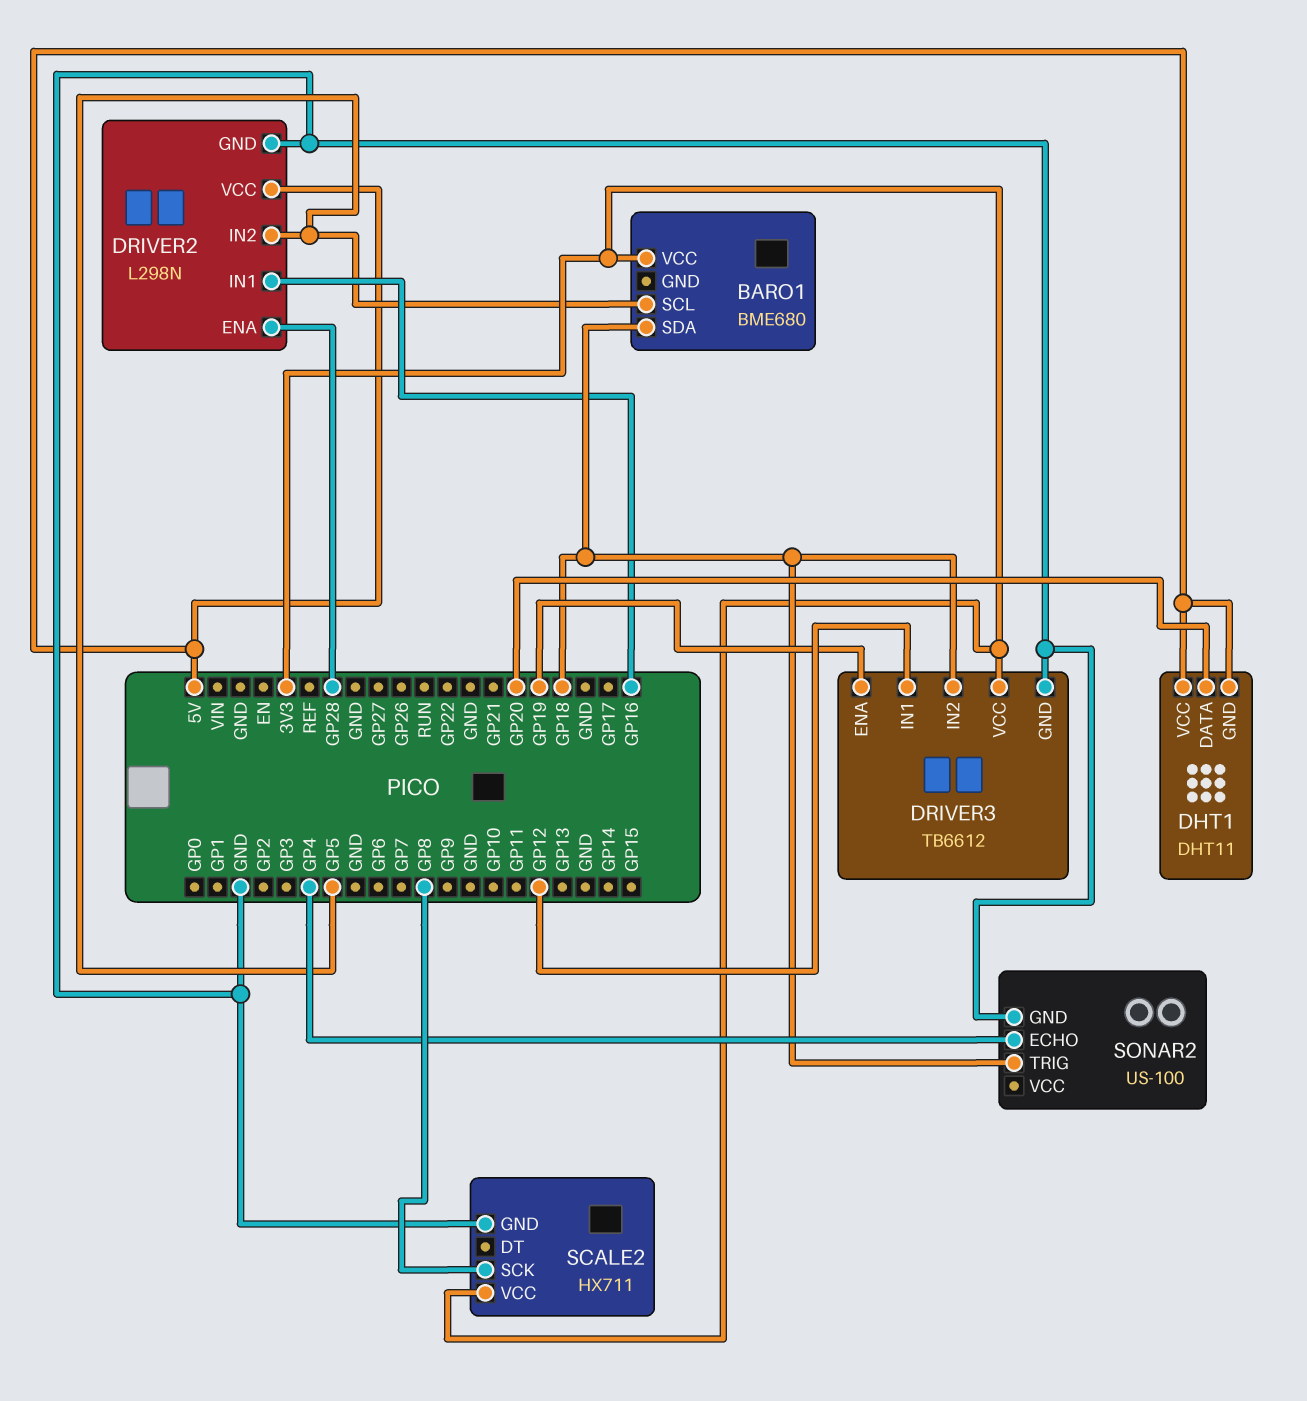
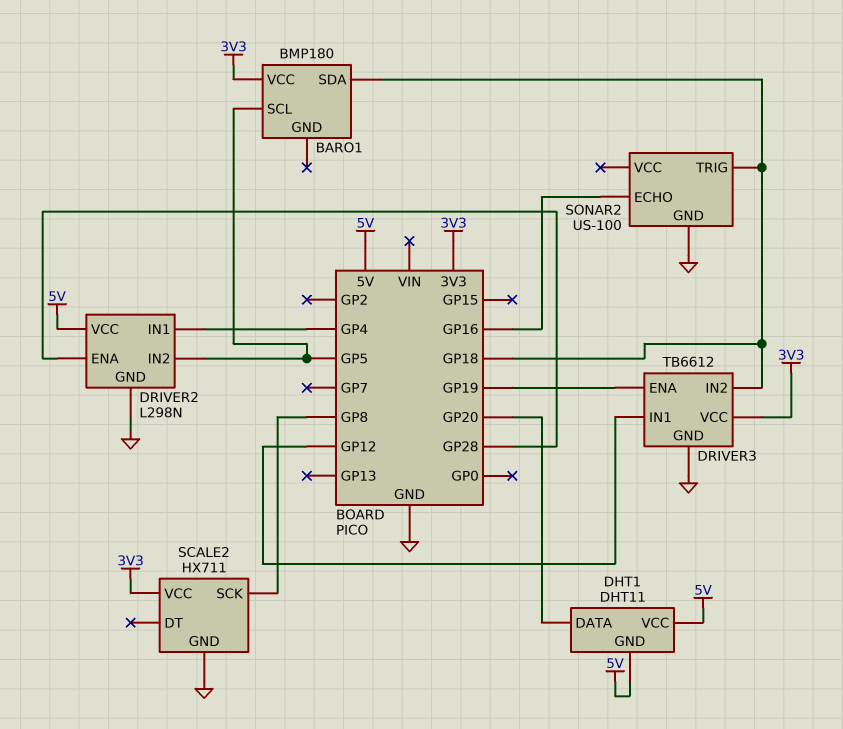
BARO1: BME680 -> BMP180
DRIVER2 pin IN1: GP16 -> GP4
SONAR2 pin ECHO: GP4 -> GP16

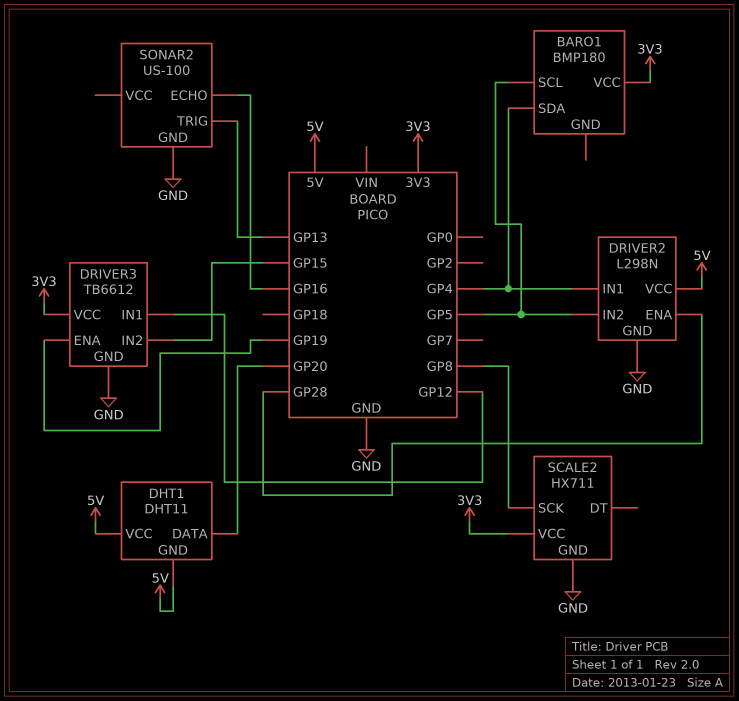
BARO1 pin SDA: GP18 -> GP4
DRIVER3 pin IN2: GP18 -> GP15
SONAR2 pin TRIG: GP18 -> GP13

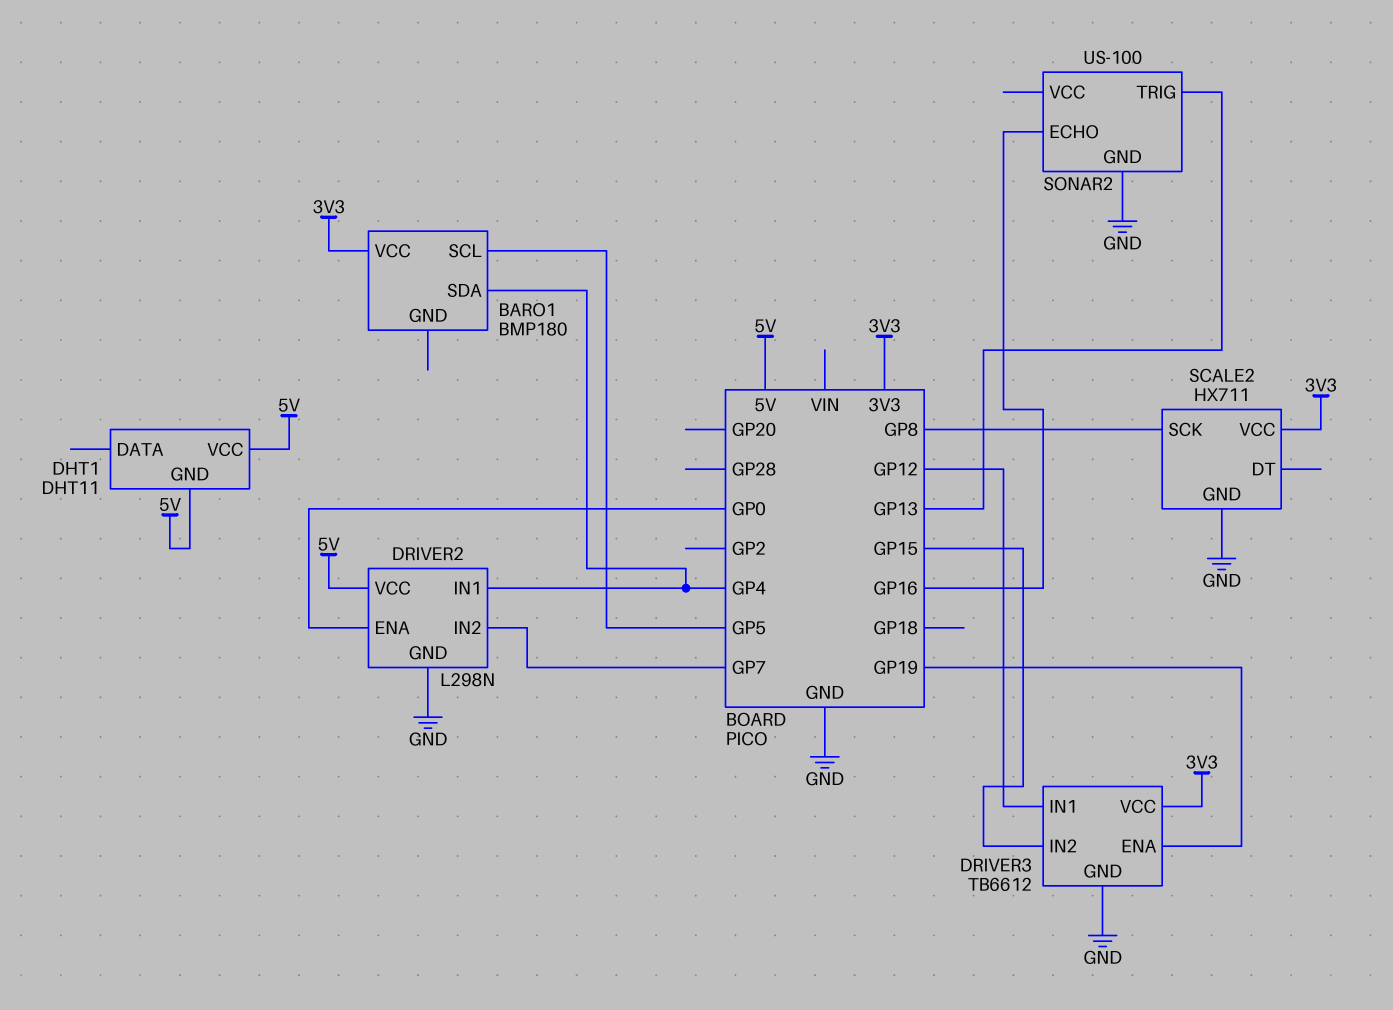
DHT1 pin DATA: GP20 -> none
DRIVER2 pin ENA: GP28 -> GP0
DRIVER2 pin IN2: GP5 -> GP7

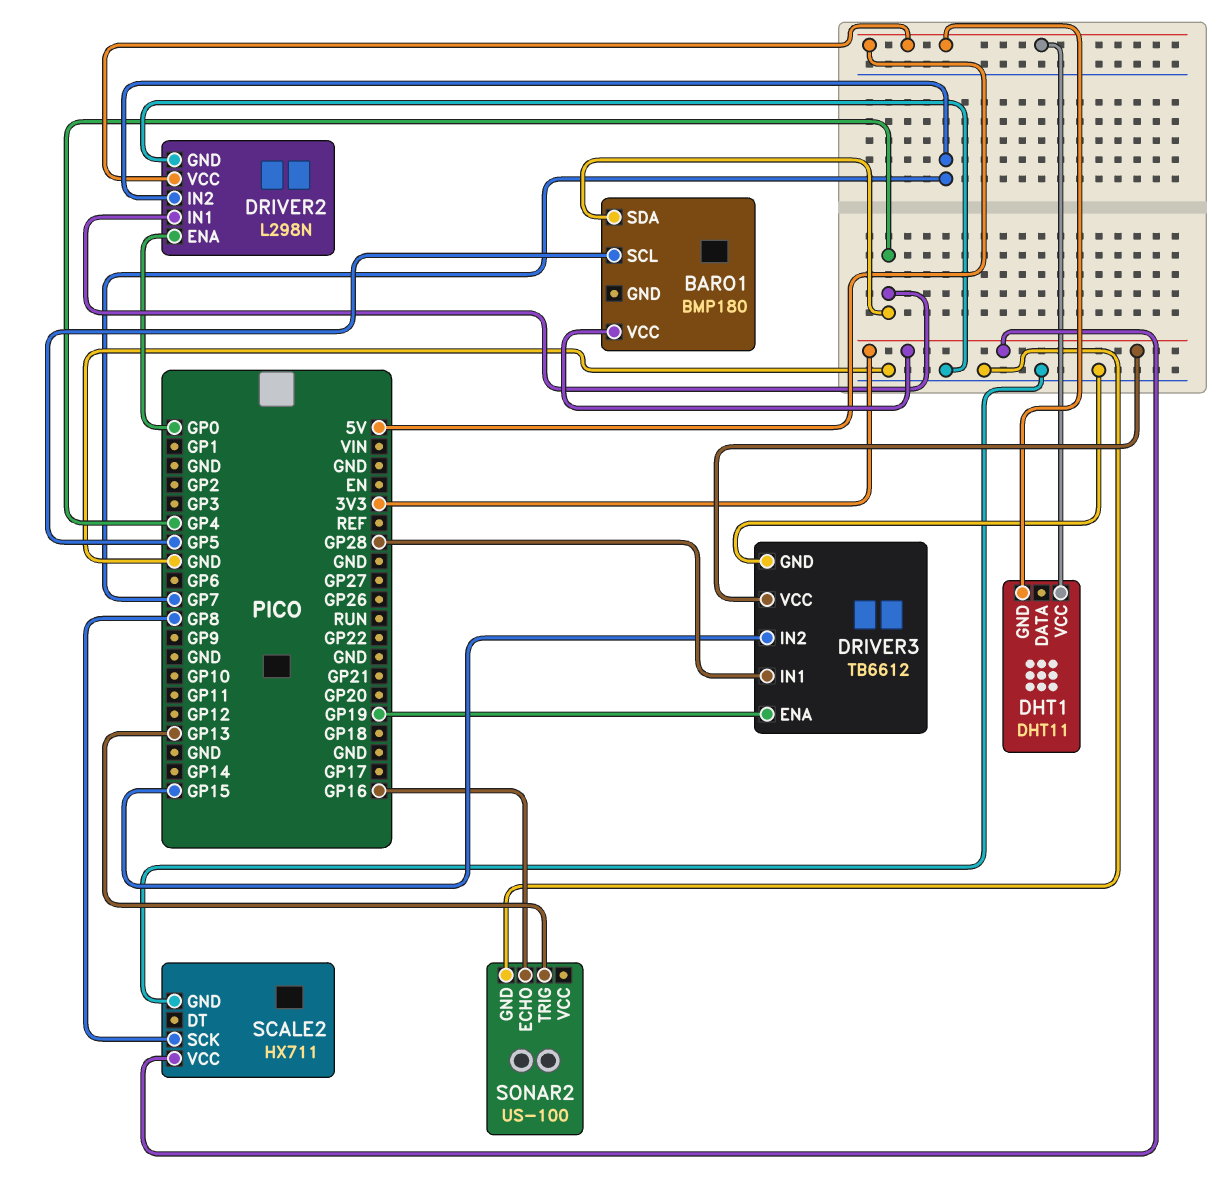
DRIVER3 pin IN1: GP12 -> GP28

